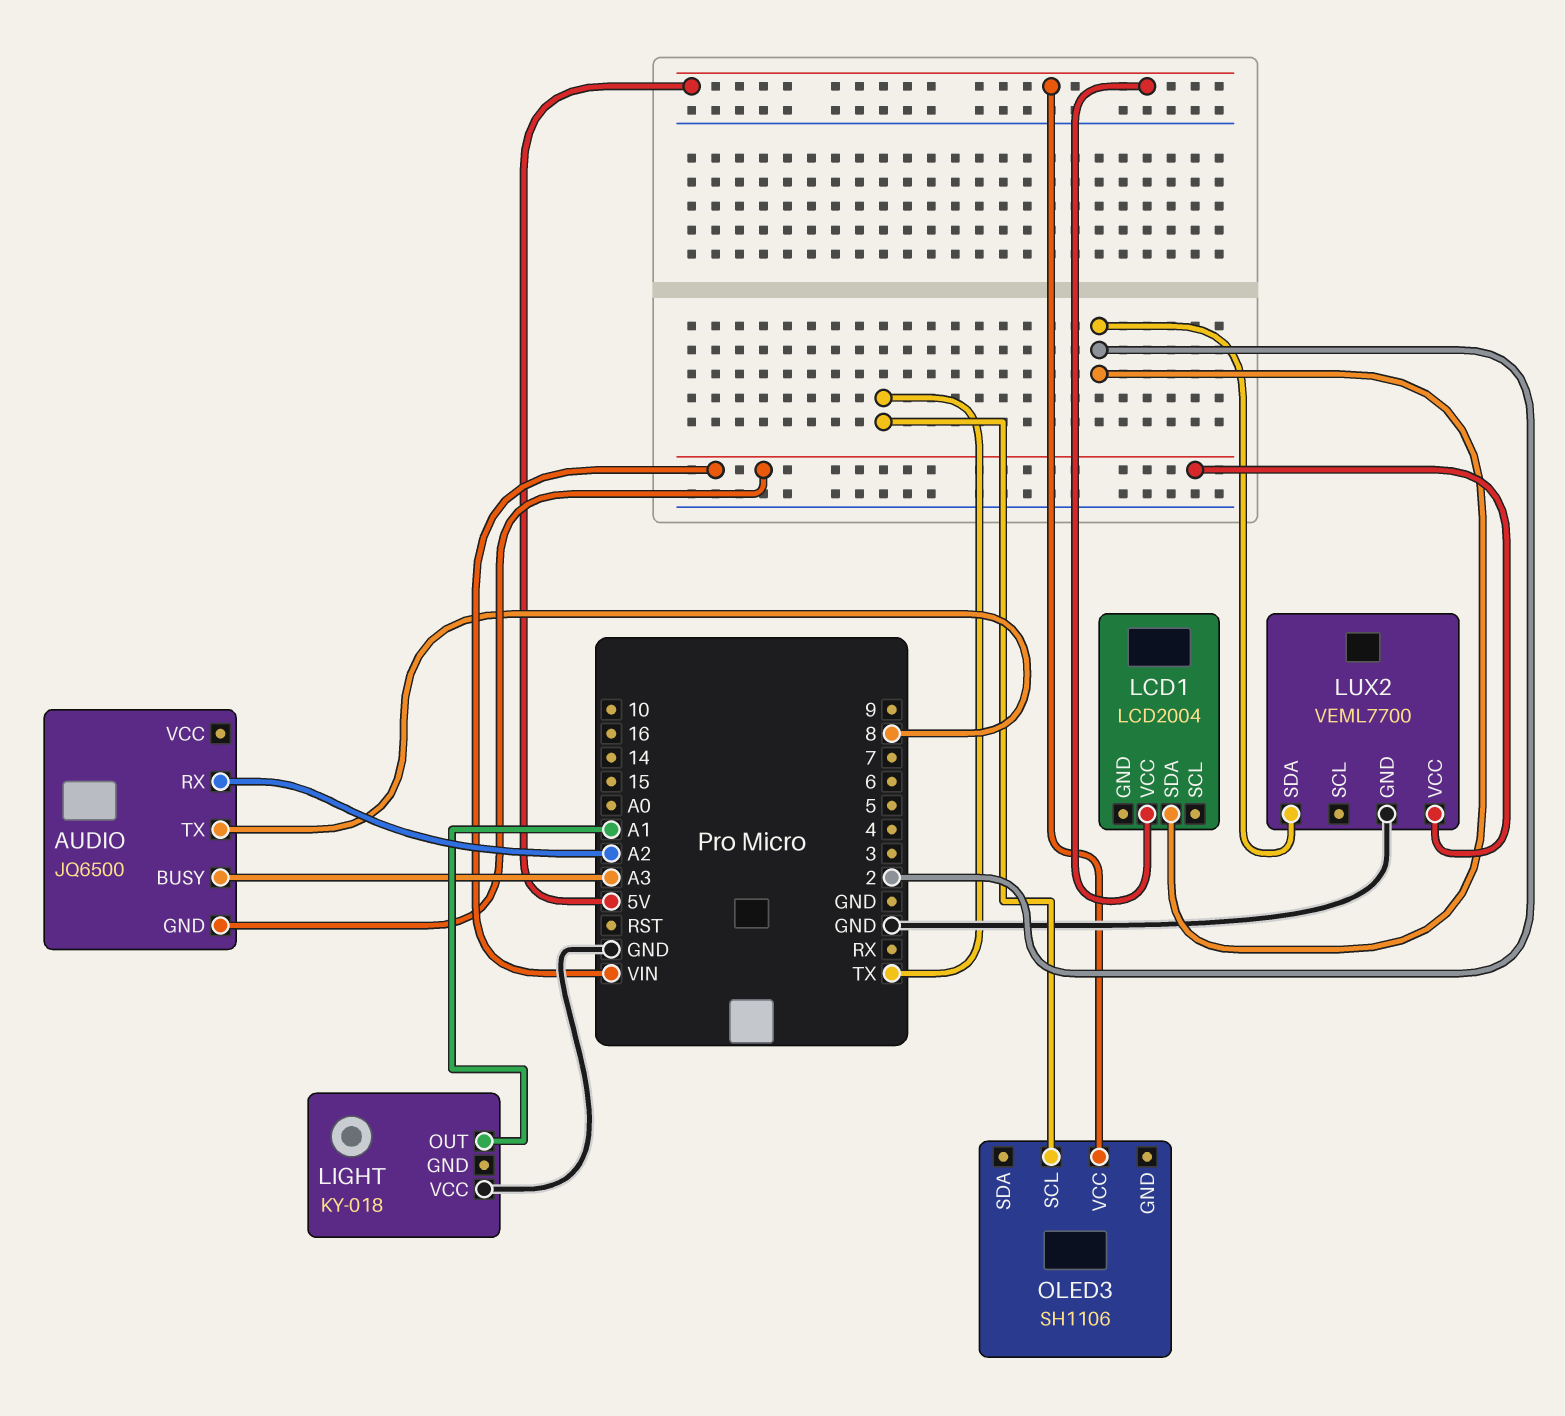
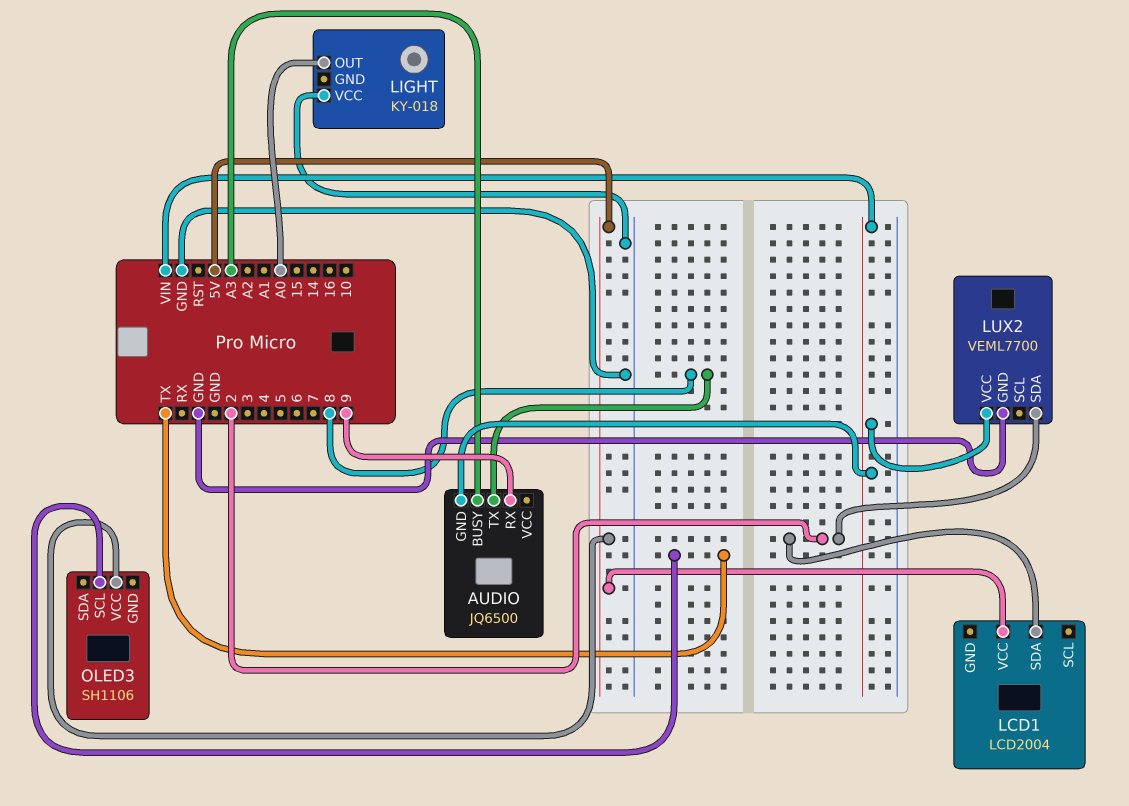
AUDIO pin RX: A2 -> 9
LIGHT pin OUT: A1 -> A0

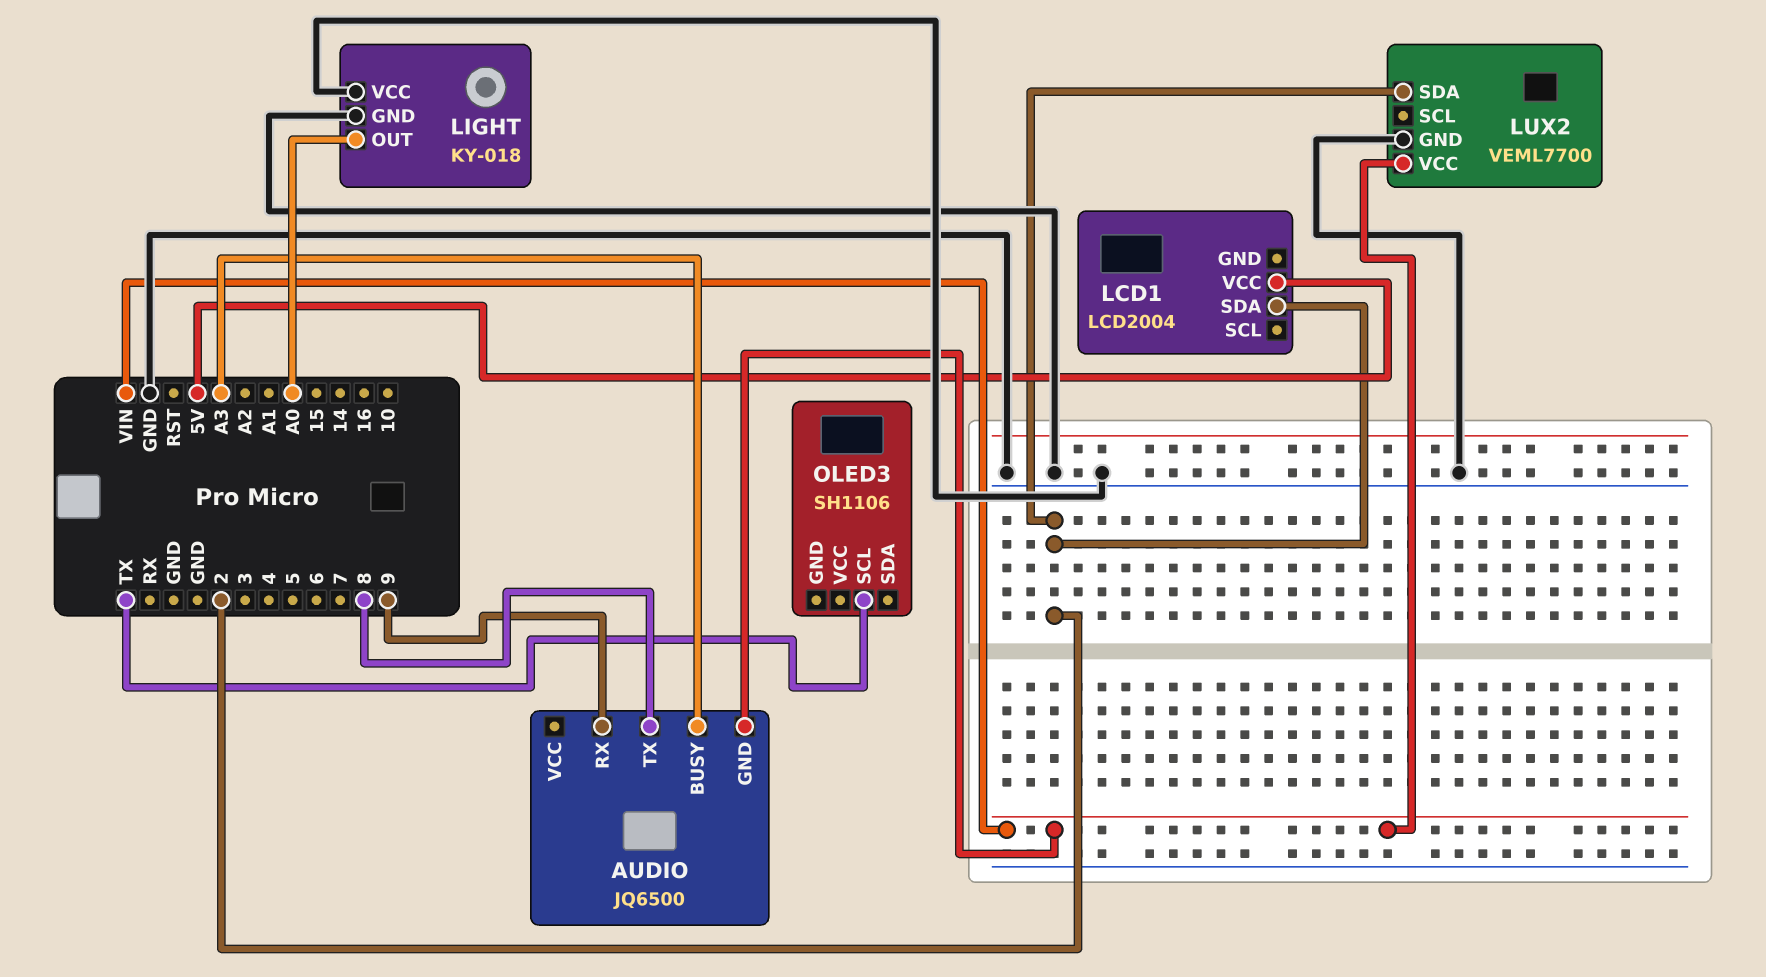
LIGHT pin GND: none -> GND
OLED3 pin VCC: 5V -> none

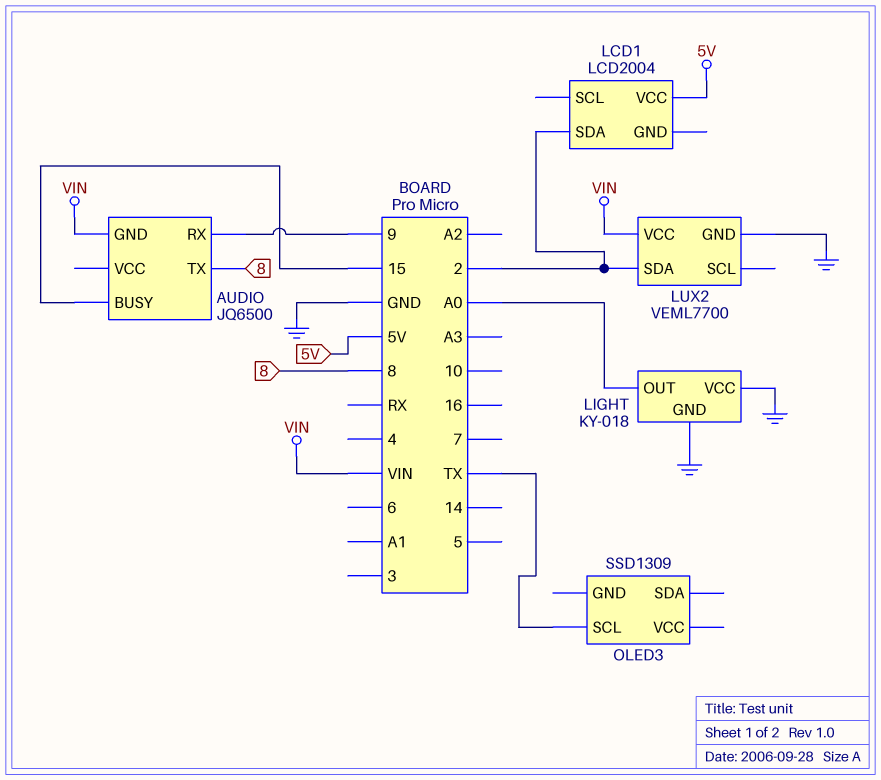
AUDIO pin BUSY: A3 -> 15
OLED3: SH1106 -> SSD1309

